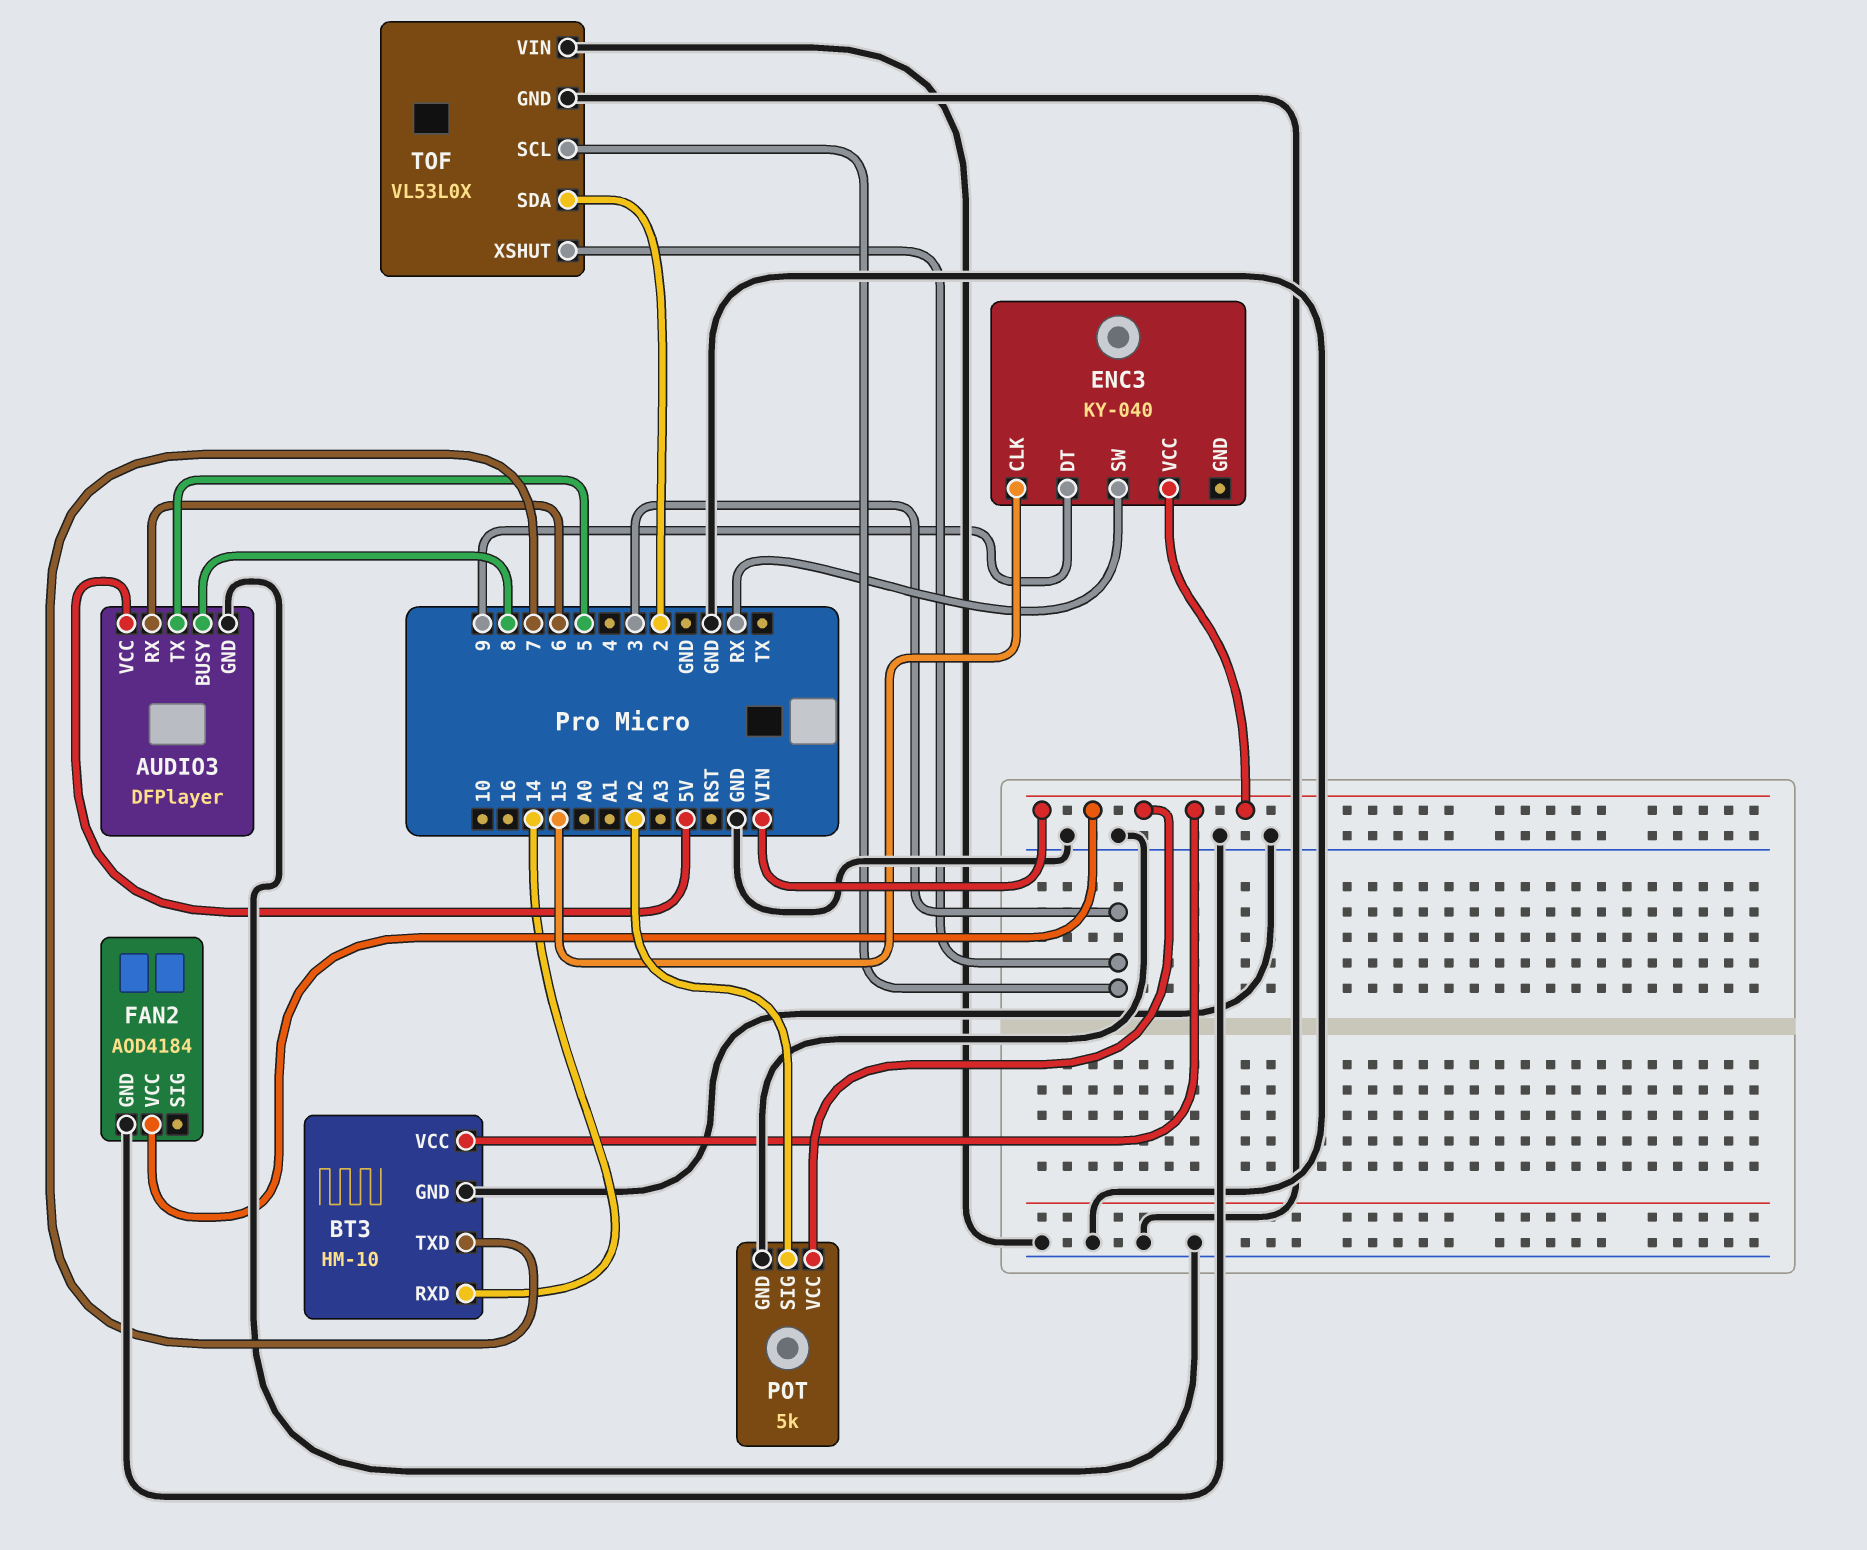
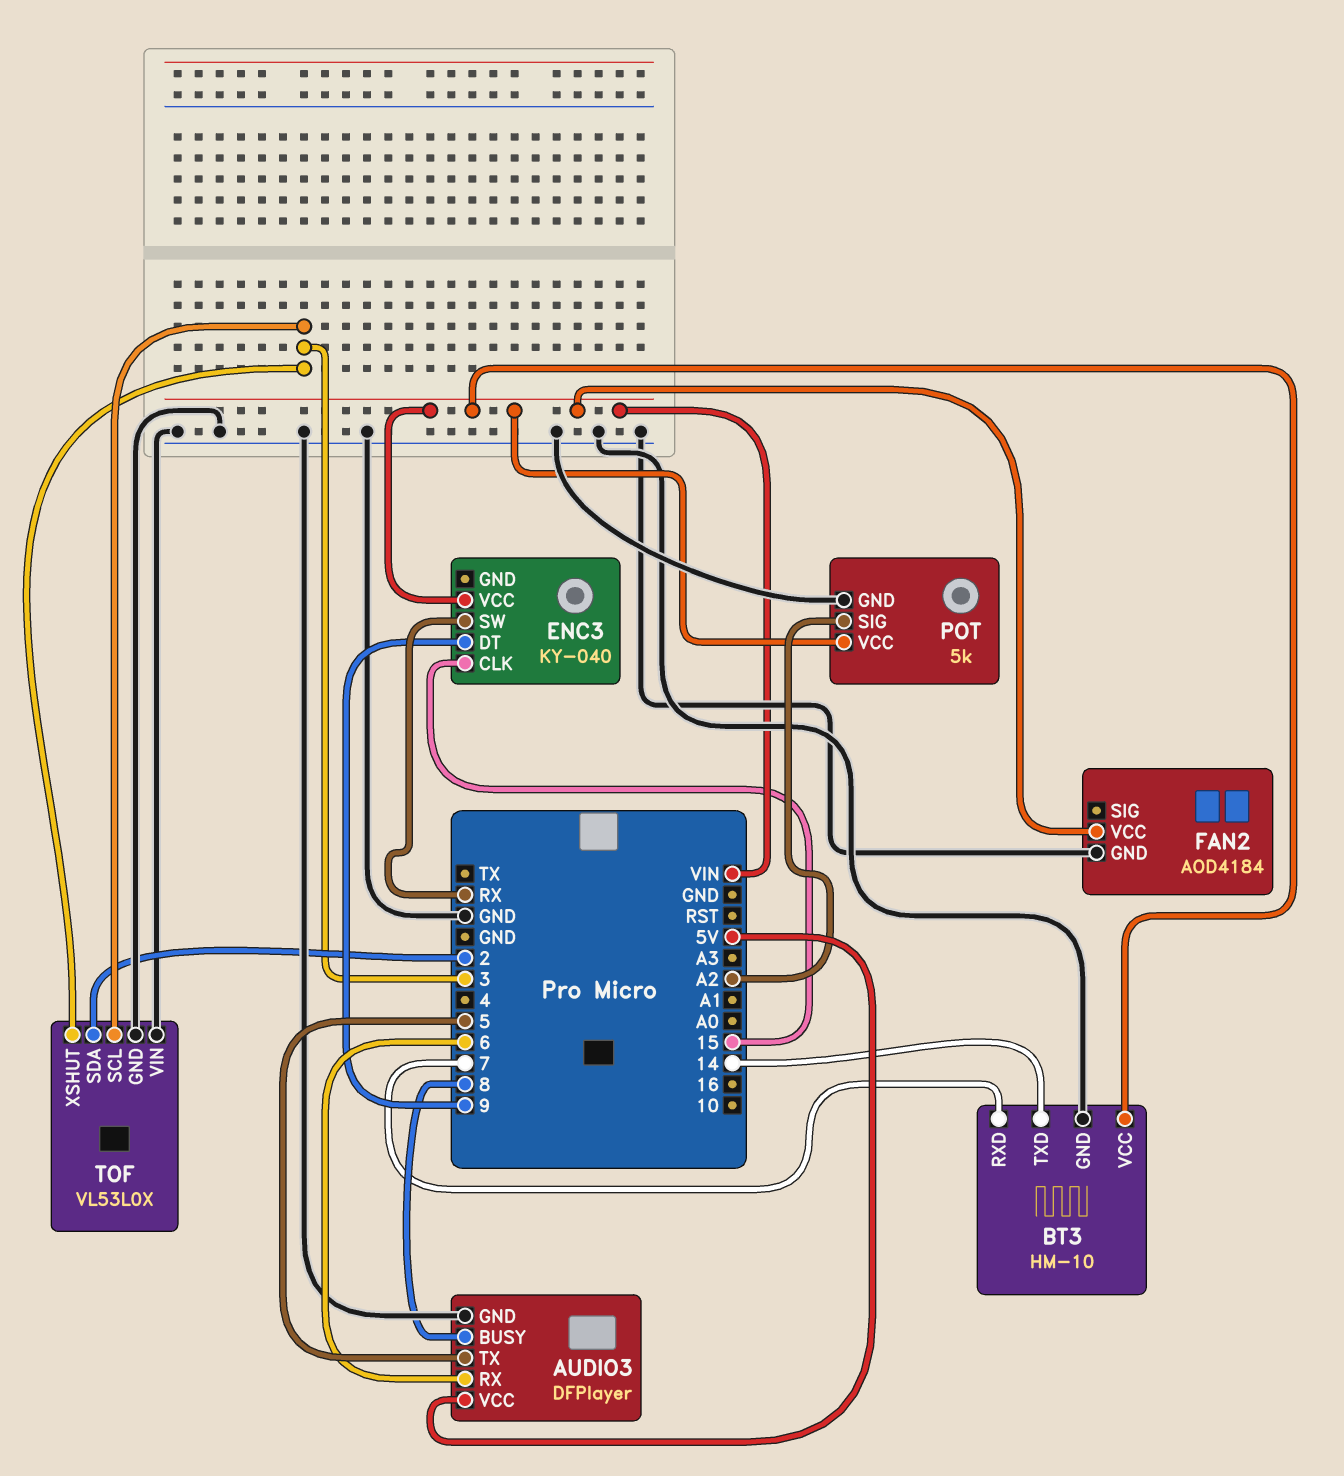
BT3 pin RXD: 14 -> 7
BT3 pin TXD: 7 -> 14

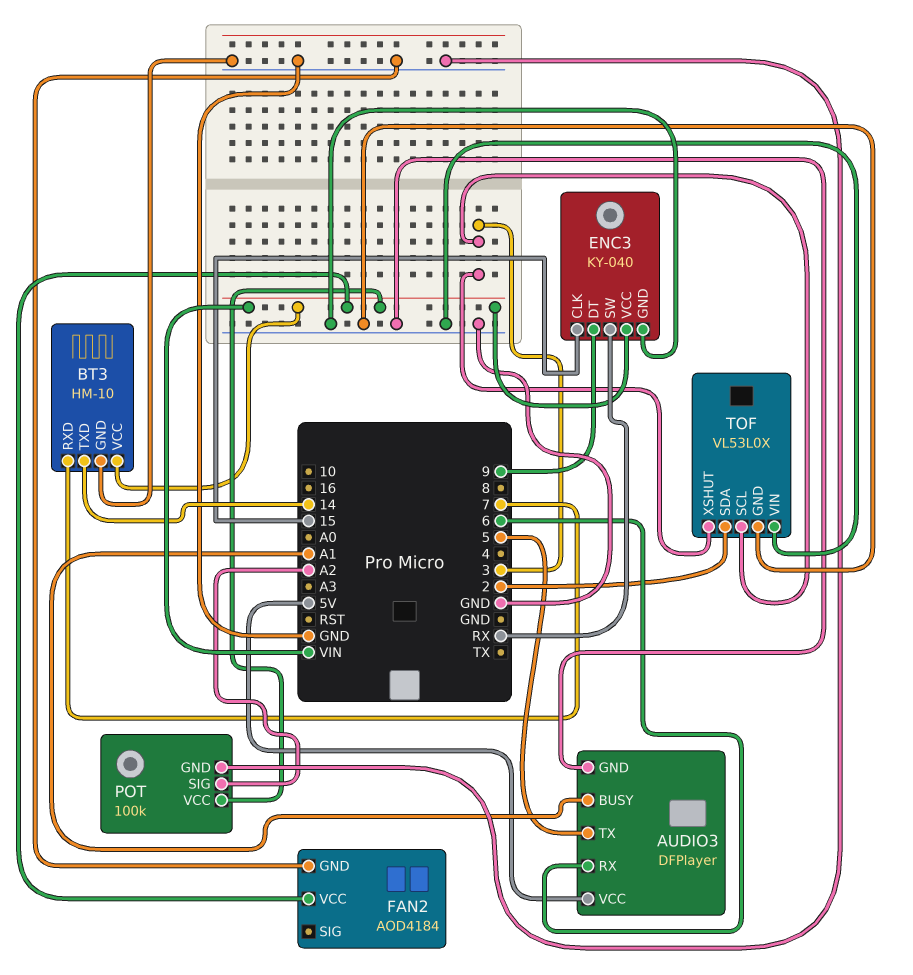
AUDIO3 pin BUSY: 8 -> A1
ENC3 pin GND: none -> GND
POT: 5k -> 100k

